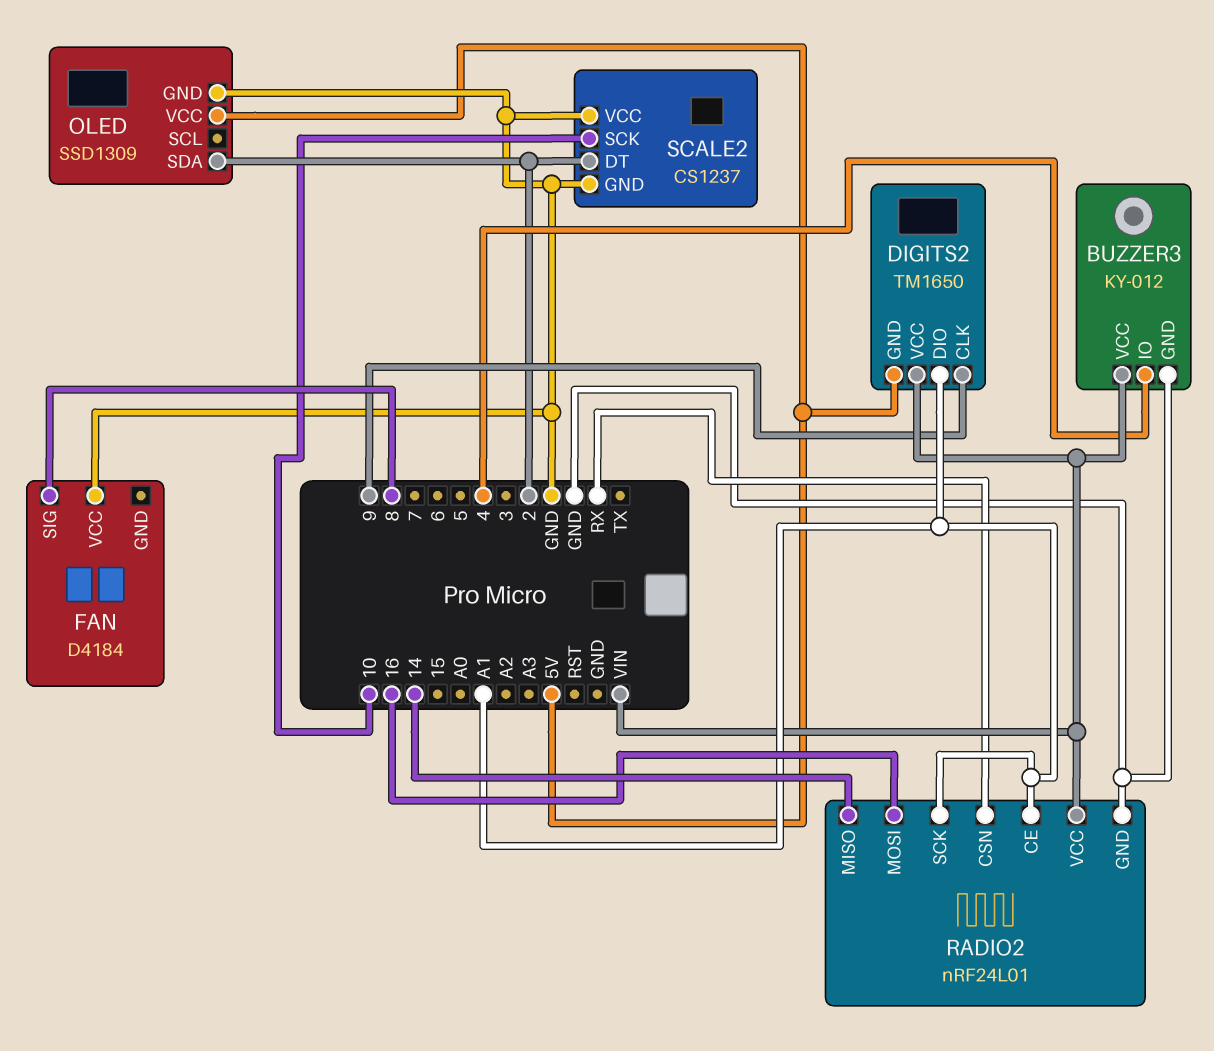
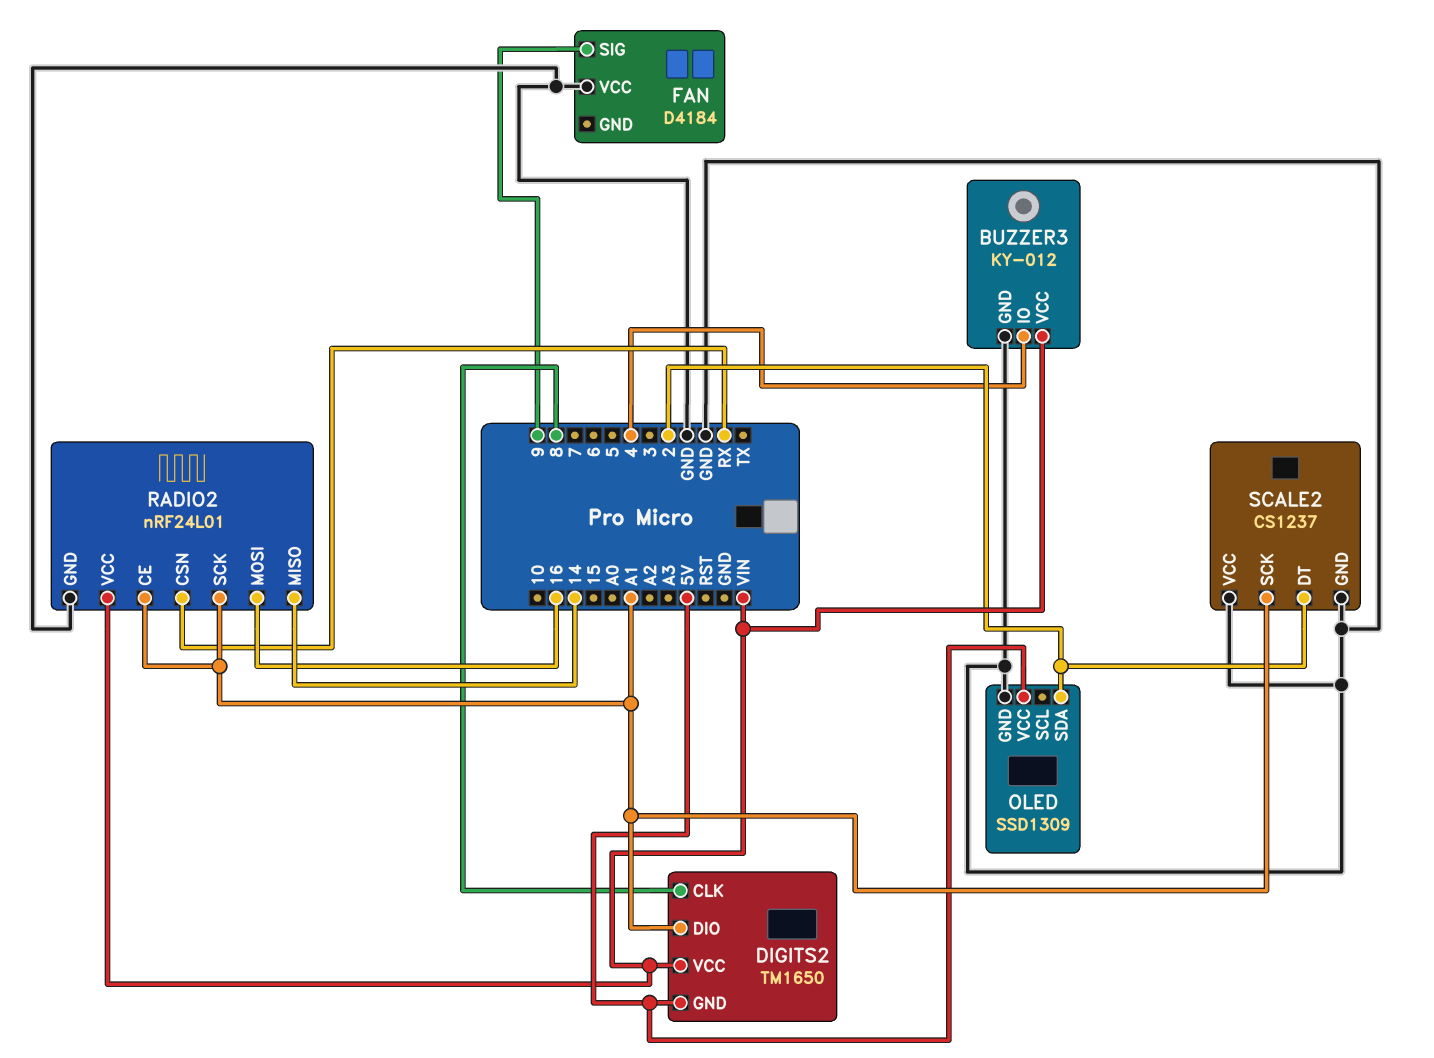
DIGITS2 pin CLK: 9 -> 8
FAN pin SIG: 8 -> 9
SCALE2 pin SCK: 10 -> A1

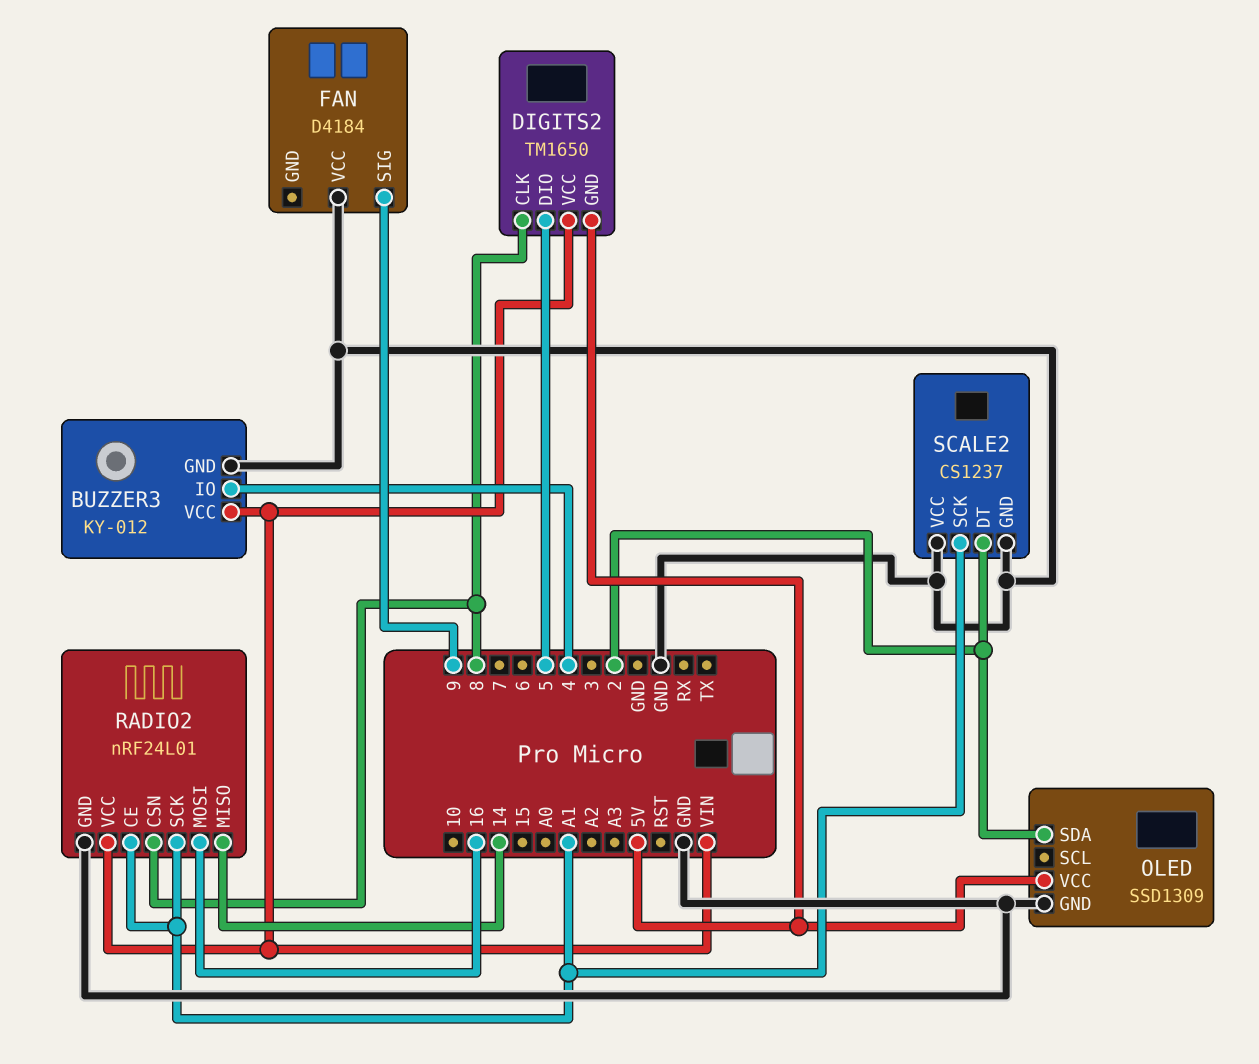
DIGITS2 pin DIO: A1 -> 5
RADIO2 pin CSN: RX -> 8

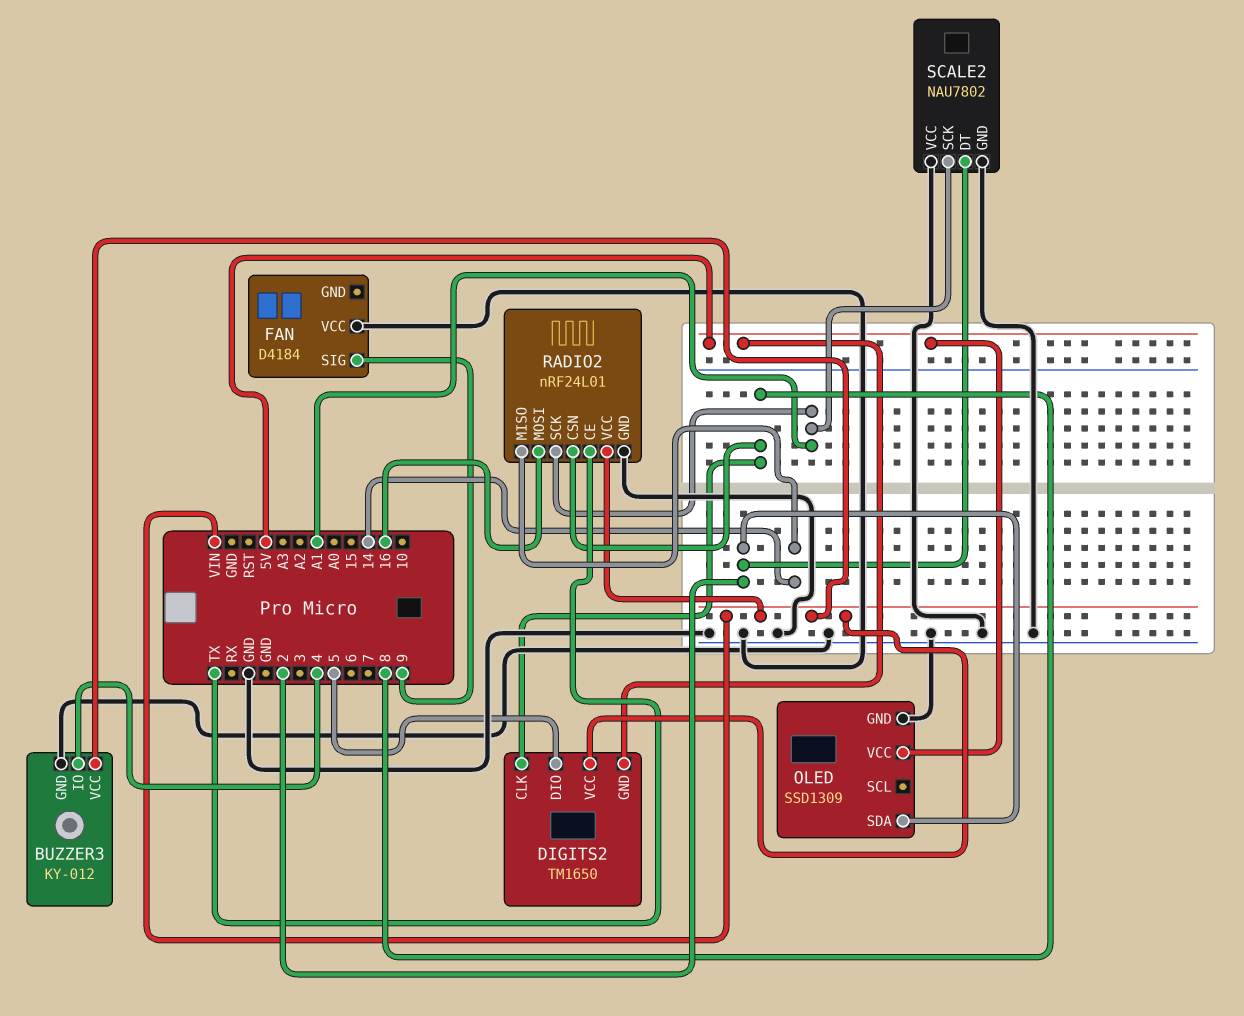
RADIO2 pin CE: A1 -> TX
SCALE2: CS1237 -> NAU7802

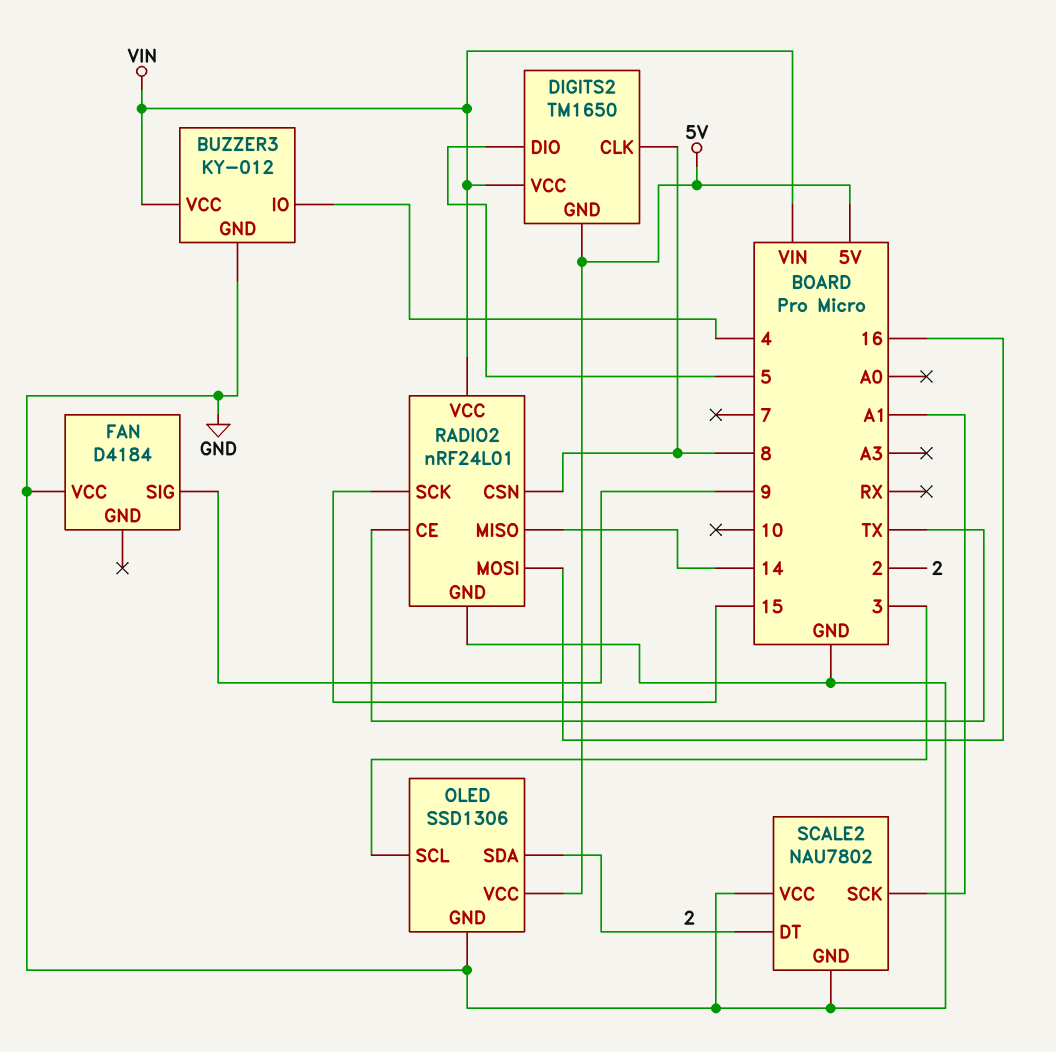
OLED: SSD1309 -> SSD1306
OLED pin SCL: none -> 3
RADIO2 pin SCK: A1 -> 15

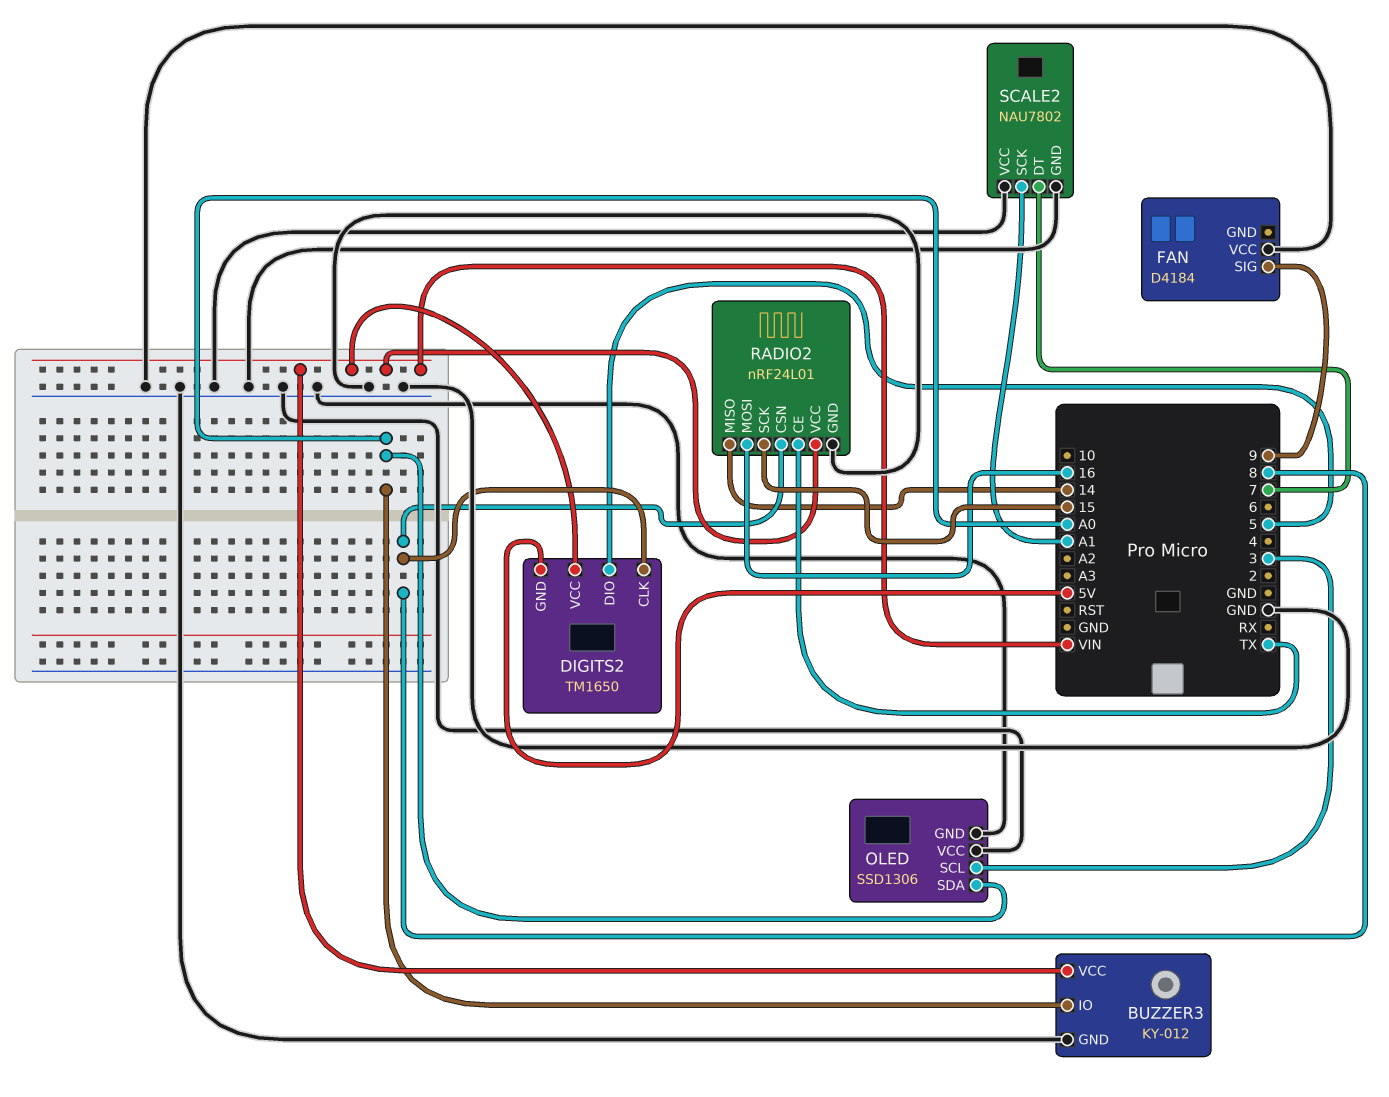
BUZZER3 pin IO: 4 -> A0
OLED pin SDA: 2 -> A0
OLED pin VCC: 5V -> GND
SCALE2 pin DT: 2 -> 7

